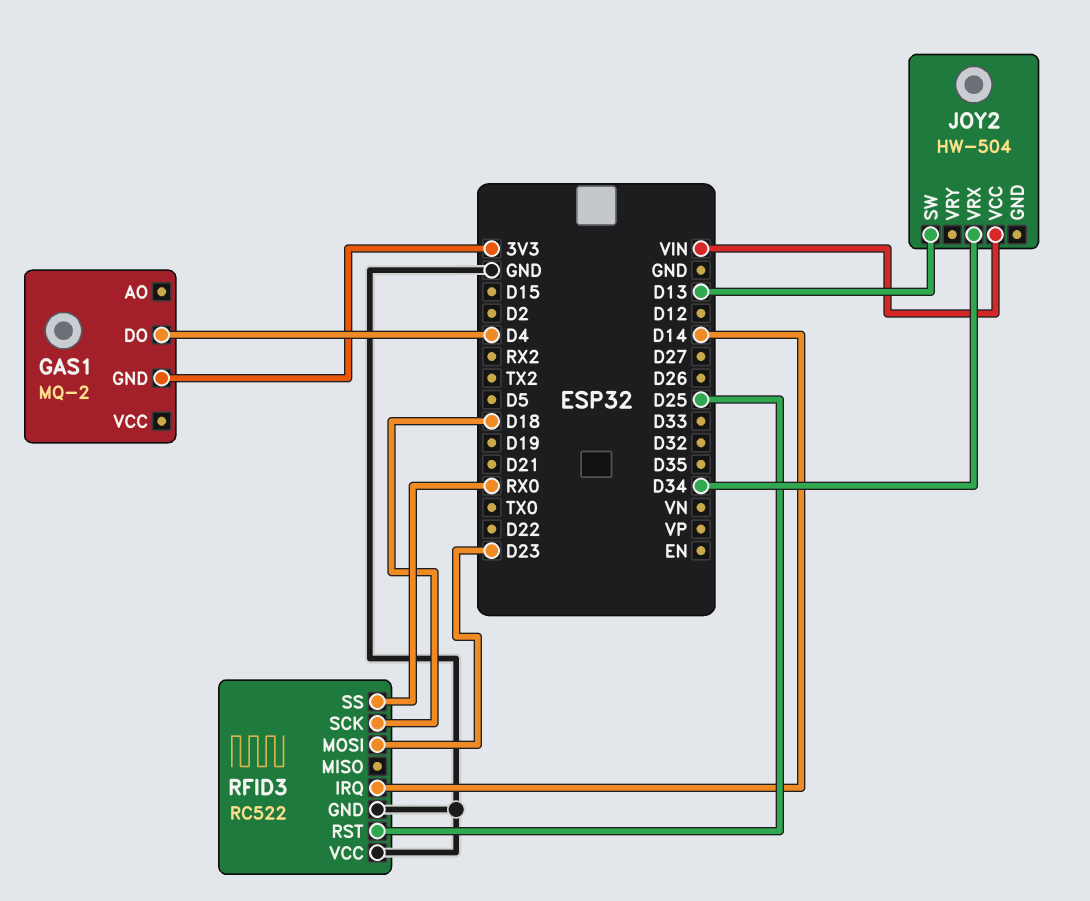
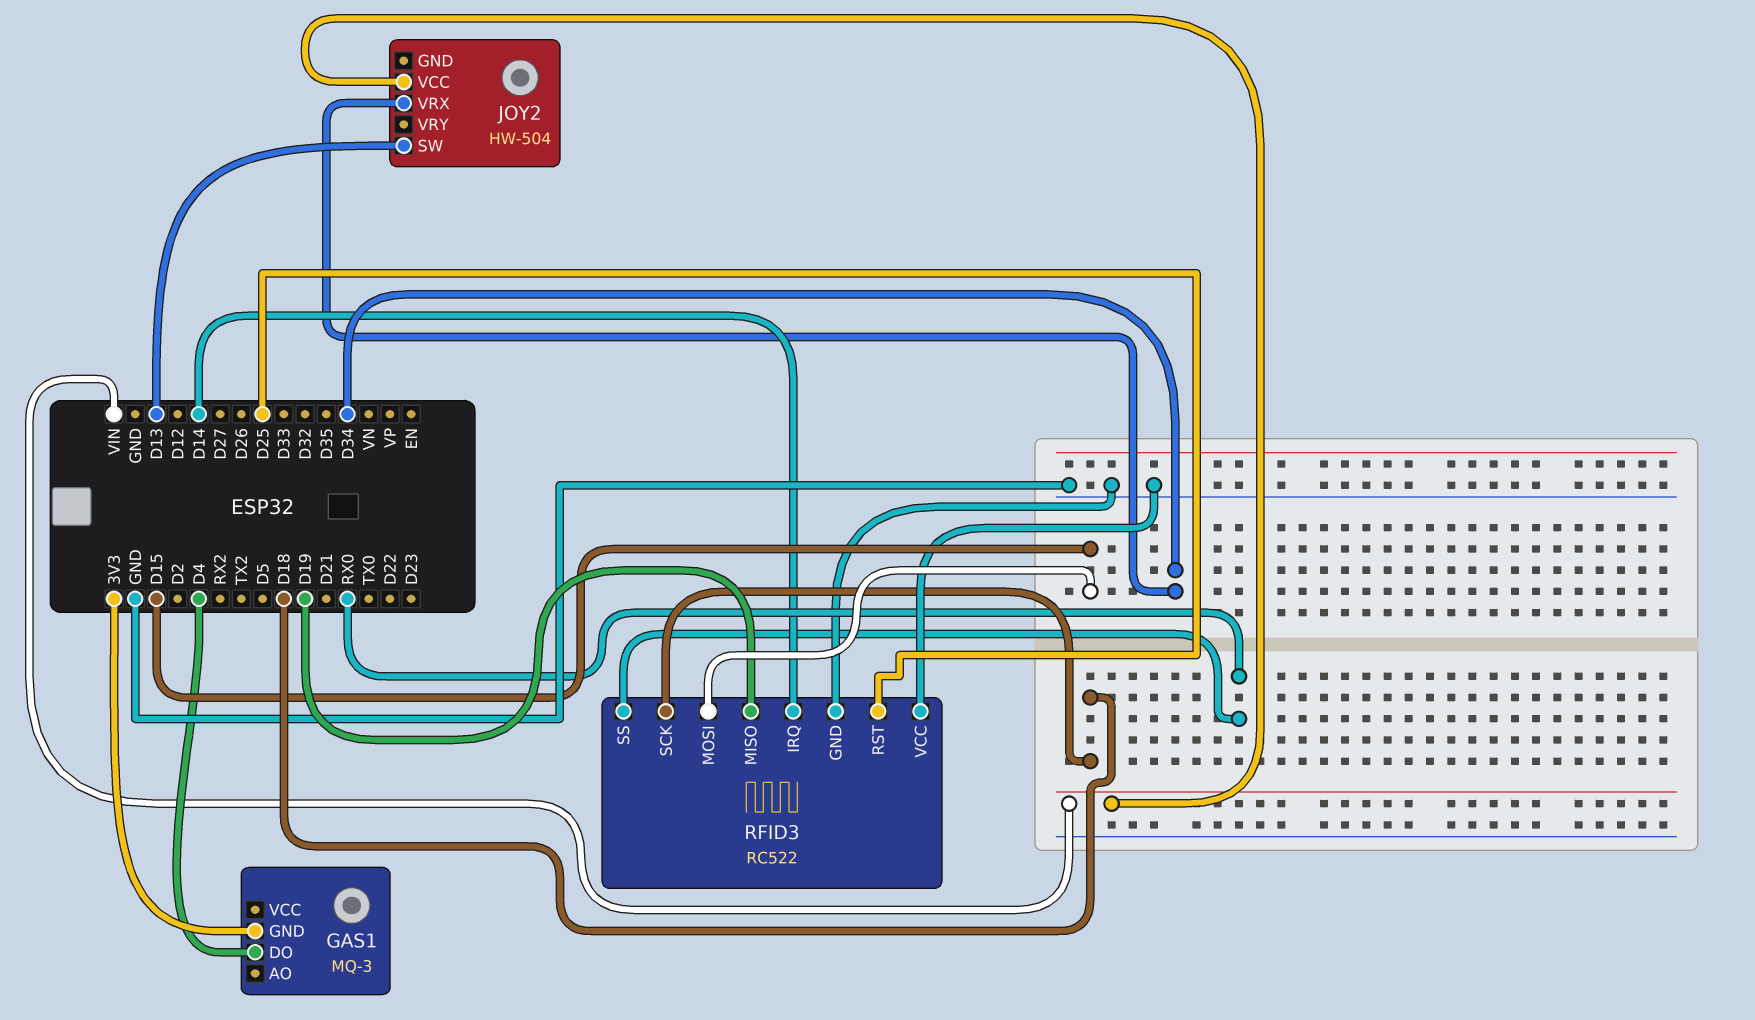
GAS1: MQ-2 -> MQ-3
RFID3 pin MISO: none -> D19
RFID3 pin MOSI: D23 -> D15

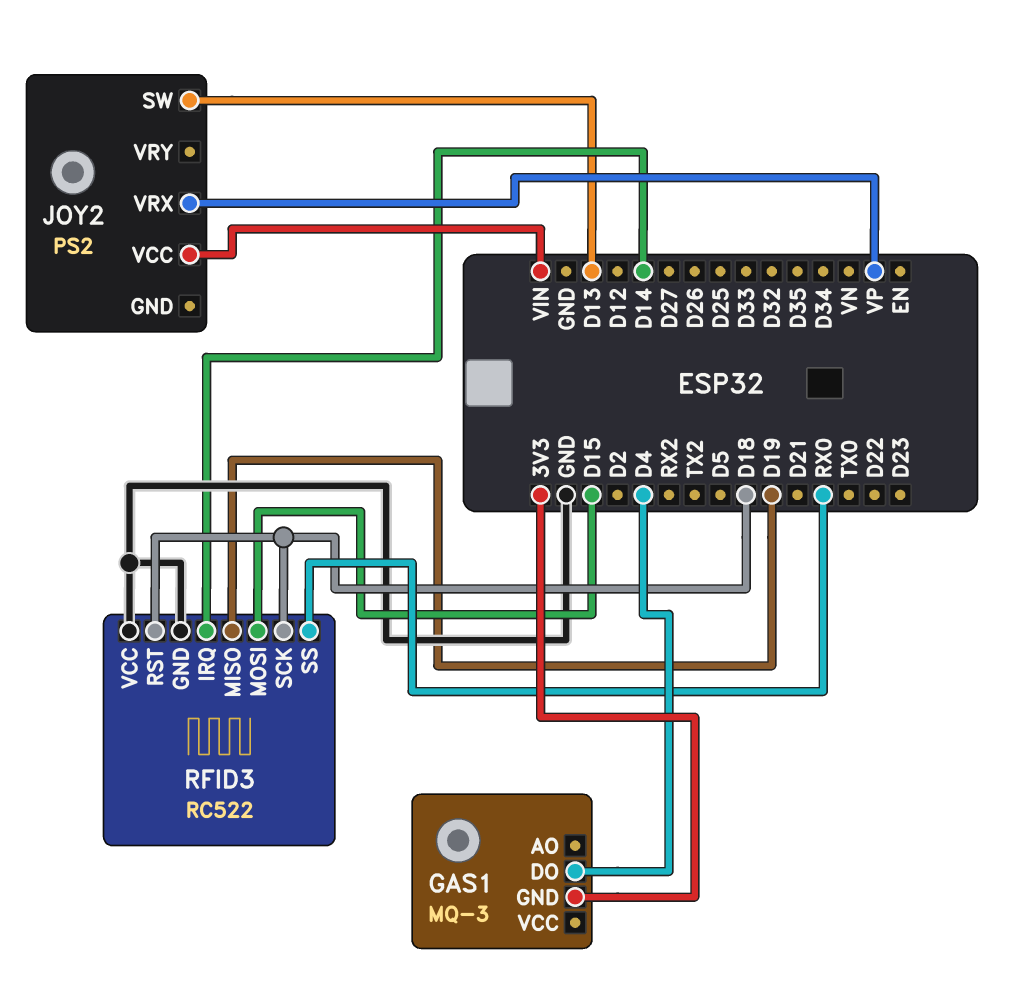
JOY2: HW-504 -> PS2
JOY2 pin VRX: D34 -> VP
RFID3 pin RST: D25 -> D18

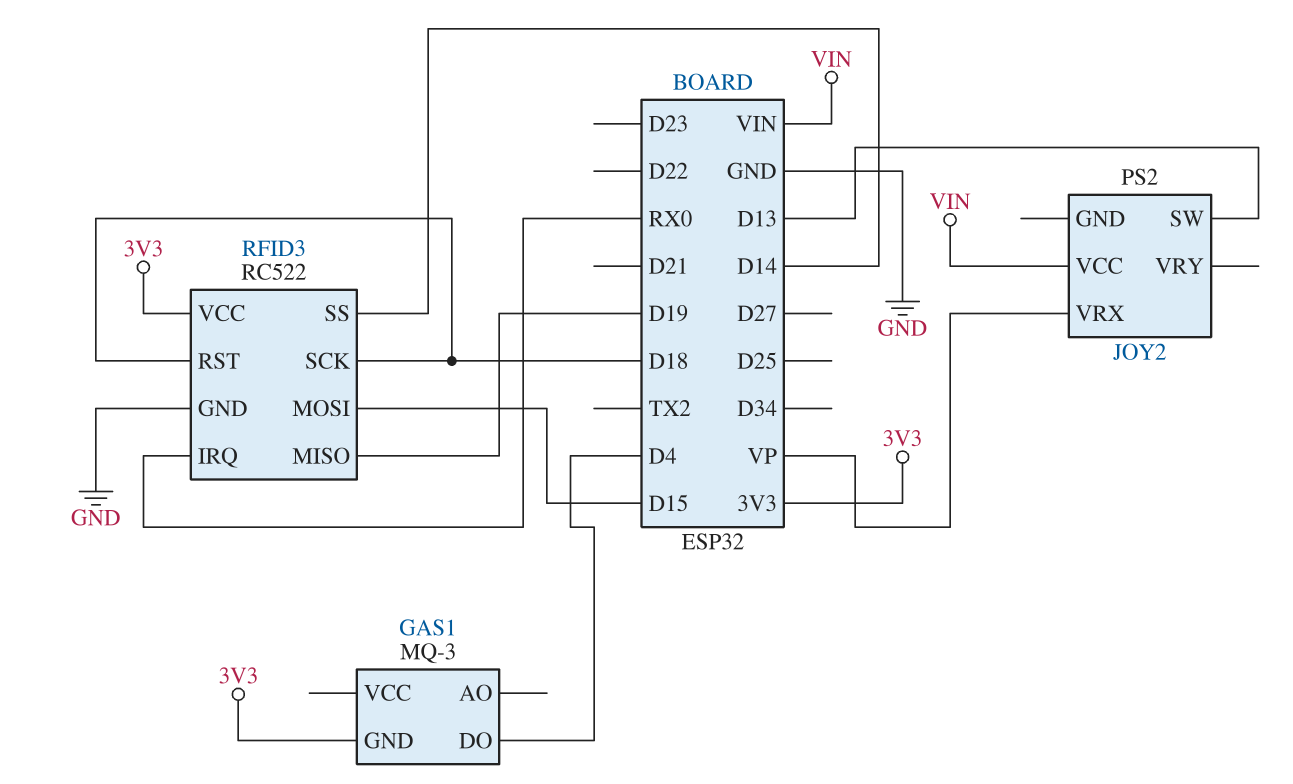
RFID3 pin IRQ: D14 -> RX0
RFID3 pin SS: RX0 -> D14
RFID3 pin VCC: GND -> 3V3

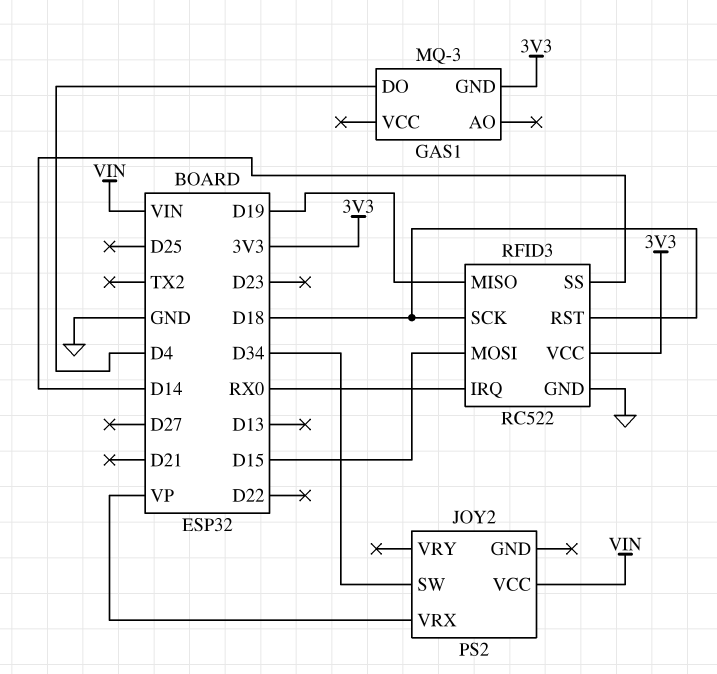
JOY2 pin SW: D13 -> D34

